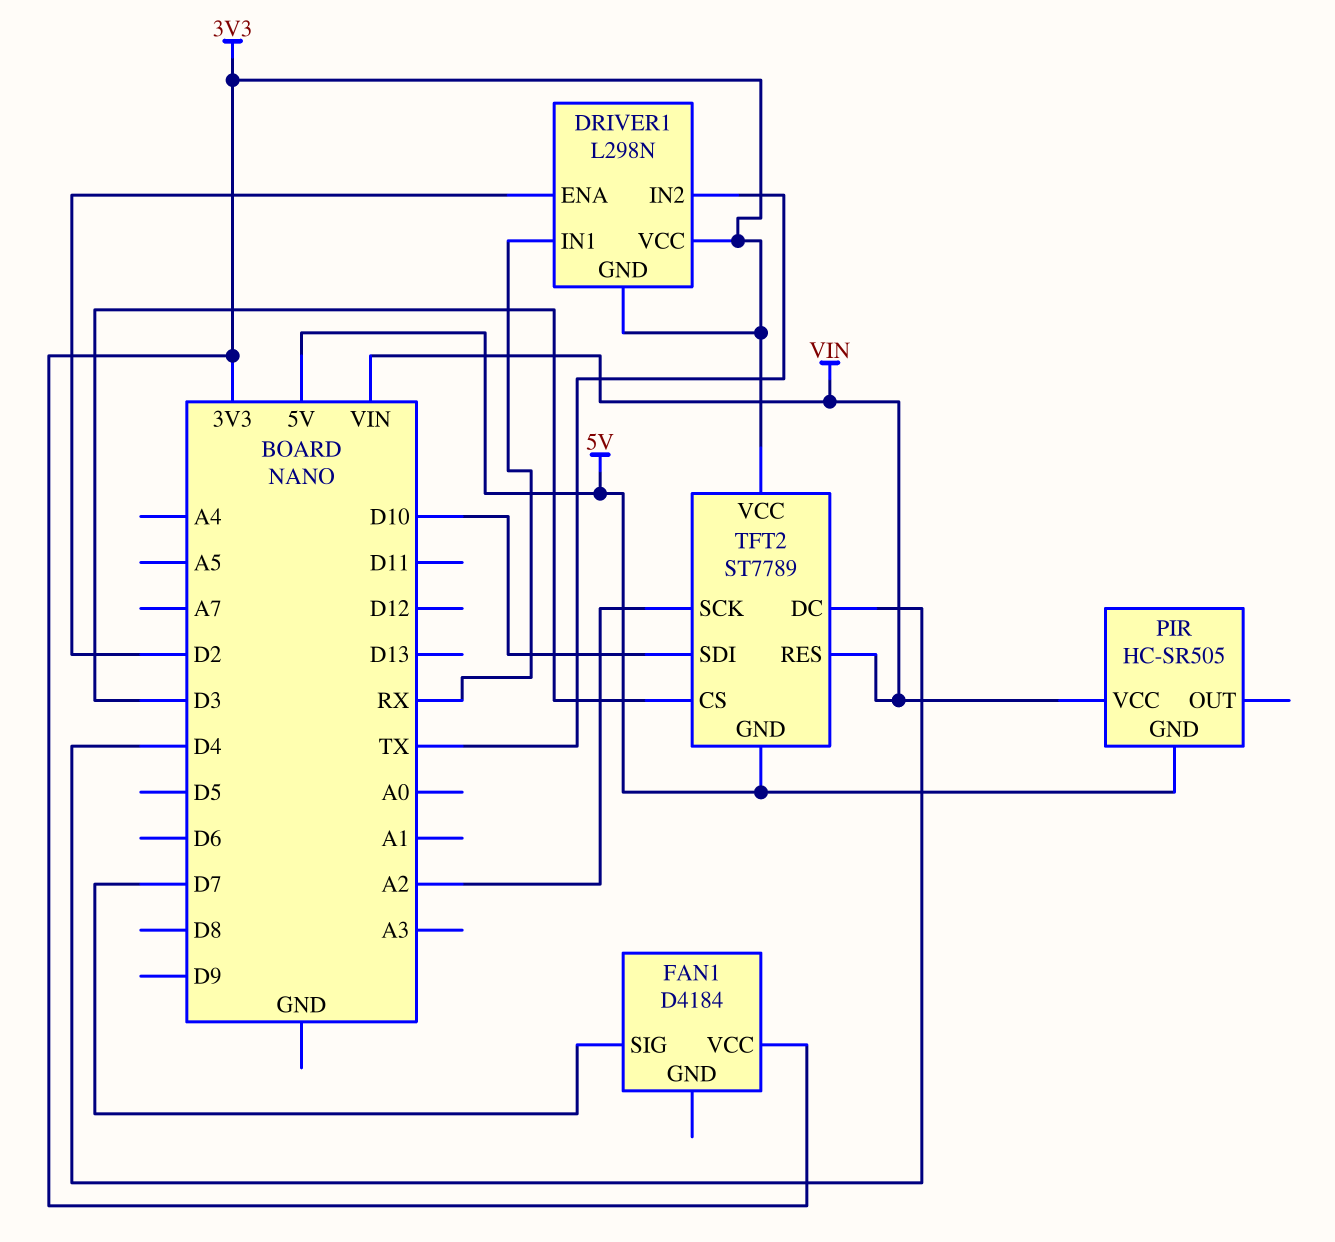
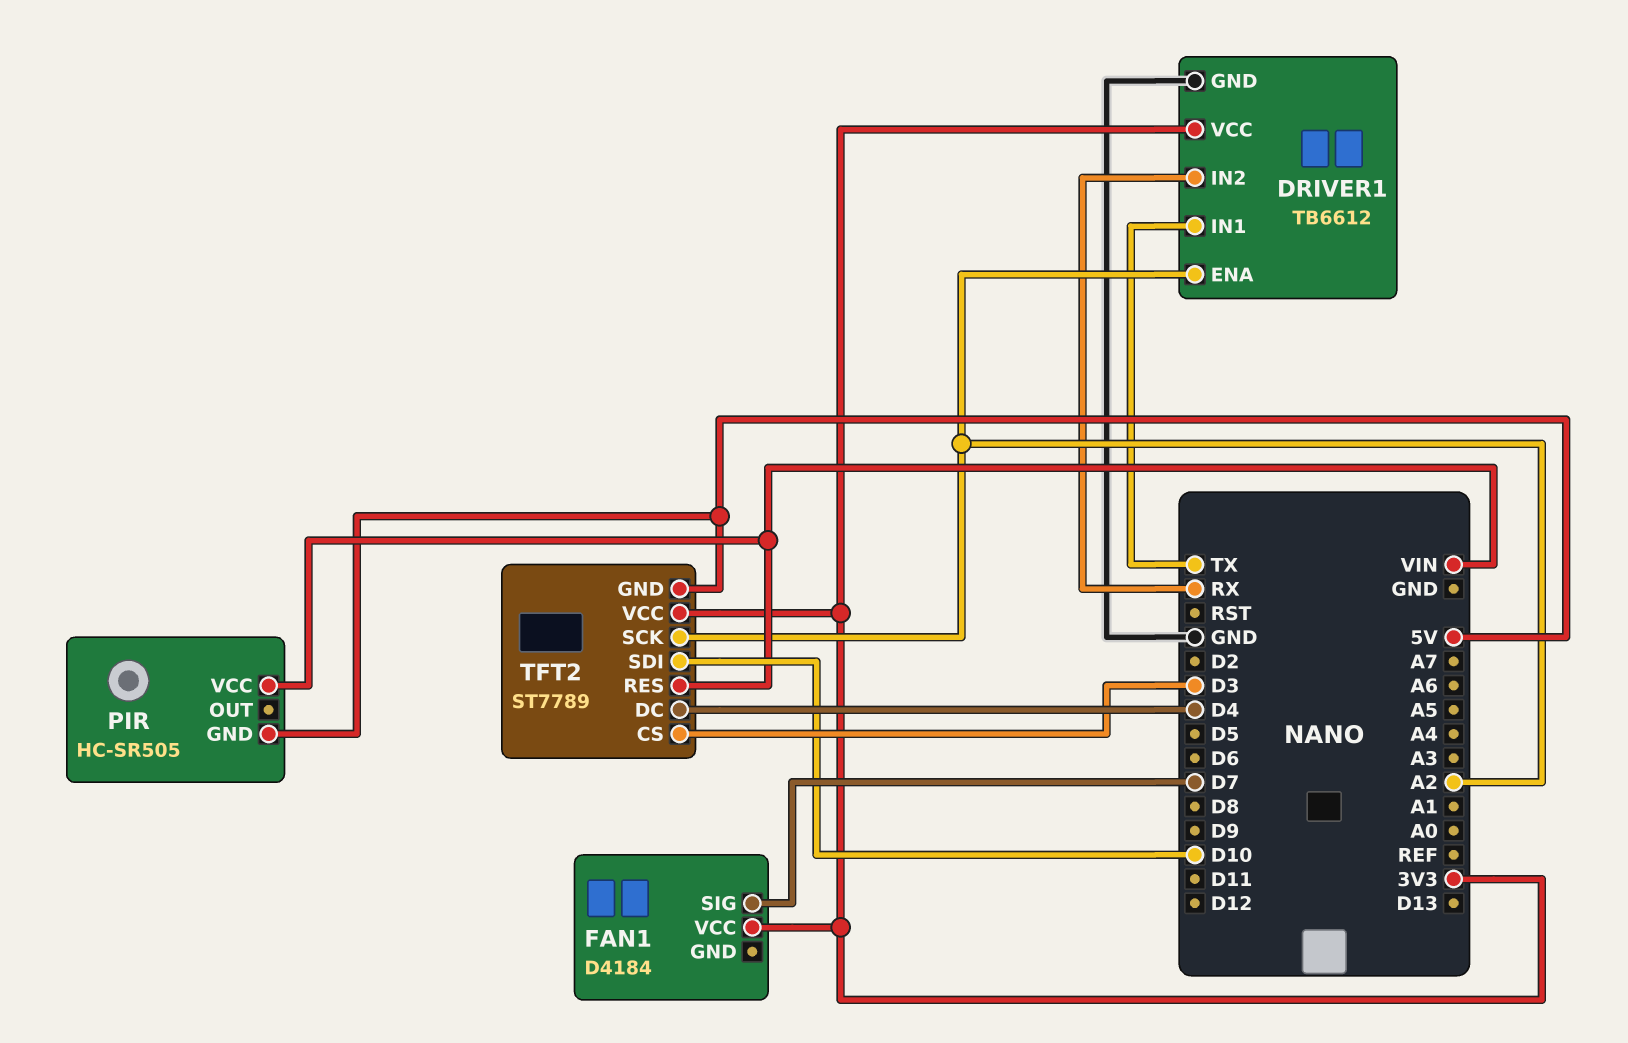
DRIVER1: L298N -> TB6612
DRIVER1 pin ENA: D2 -> A2
DRIVER1 pin GND: 3V3 -> GND
DRIVER1 pin IN1: RX -> TX
DRIVER1 pin IN2: TX -> RX

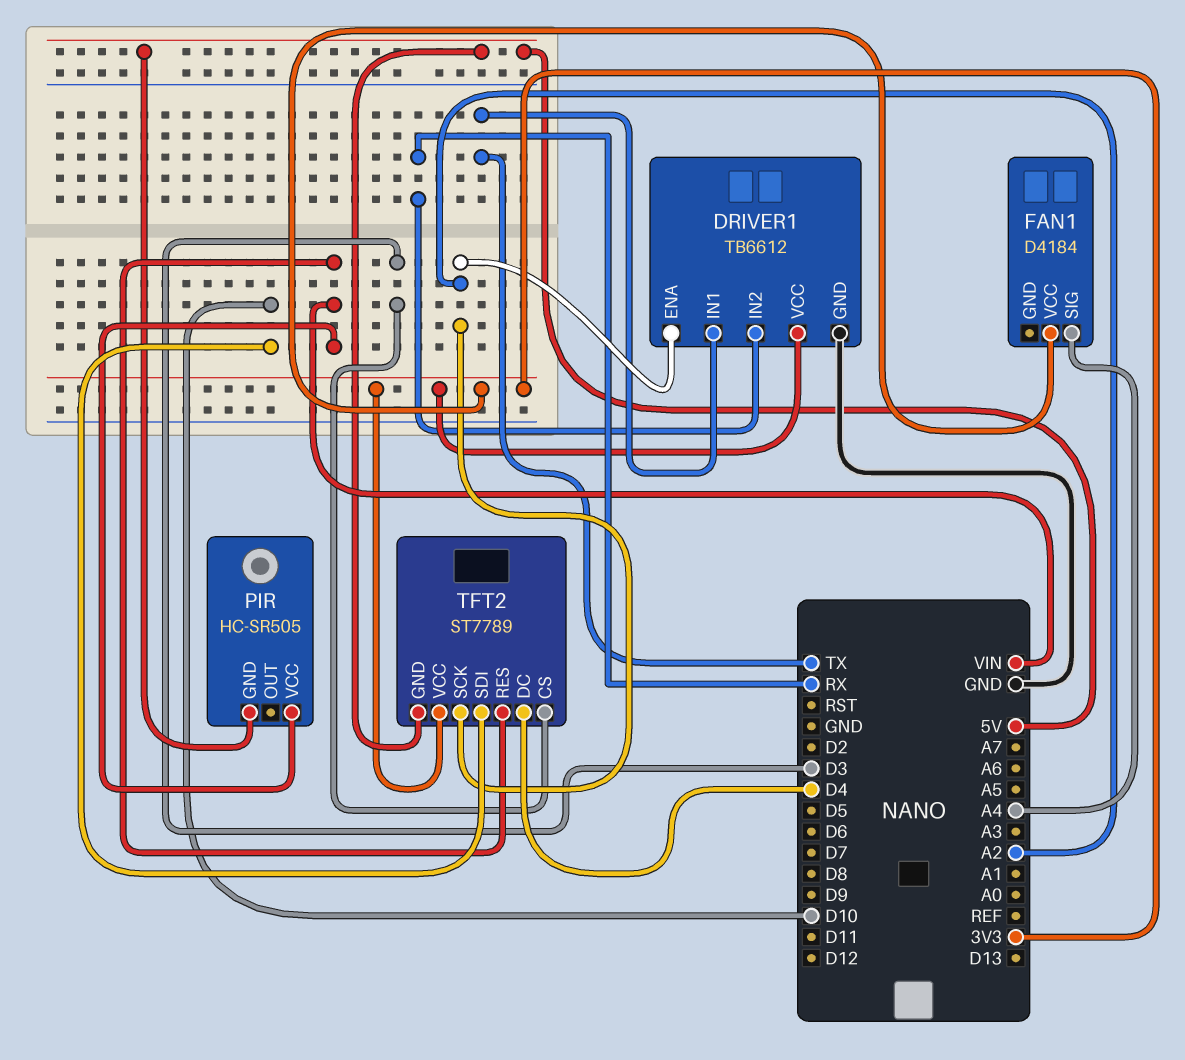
FAN1 pin SIG: D7 -> A4

